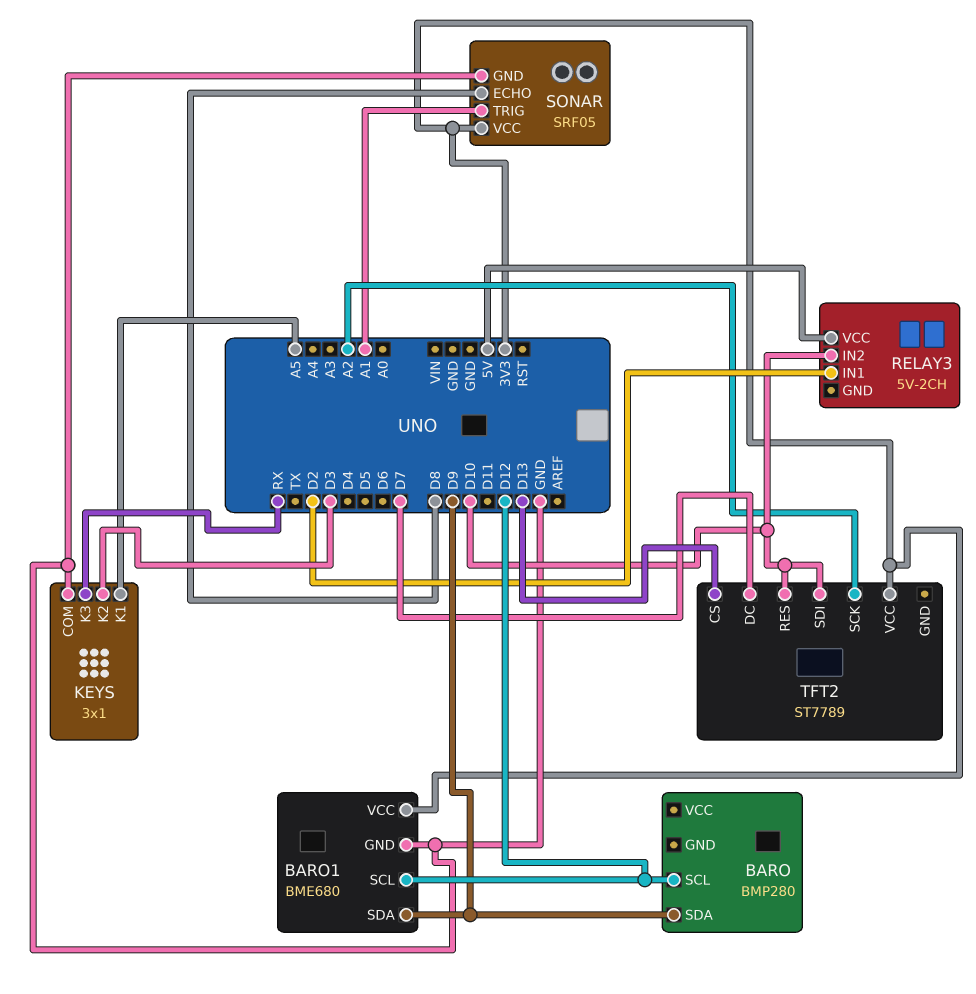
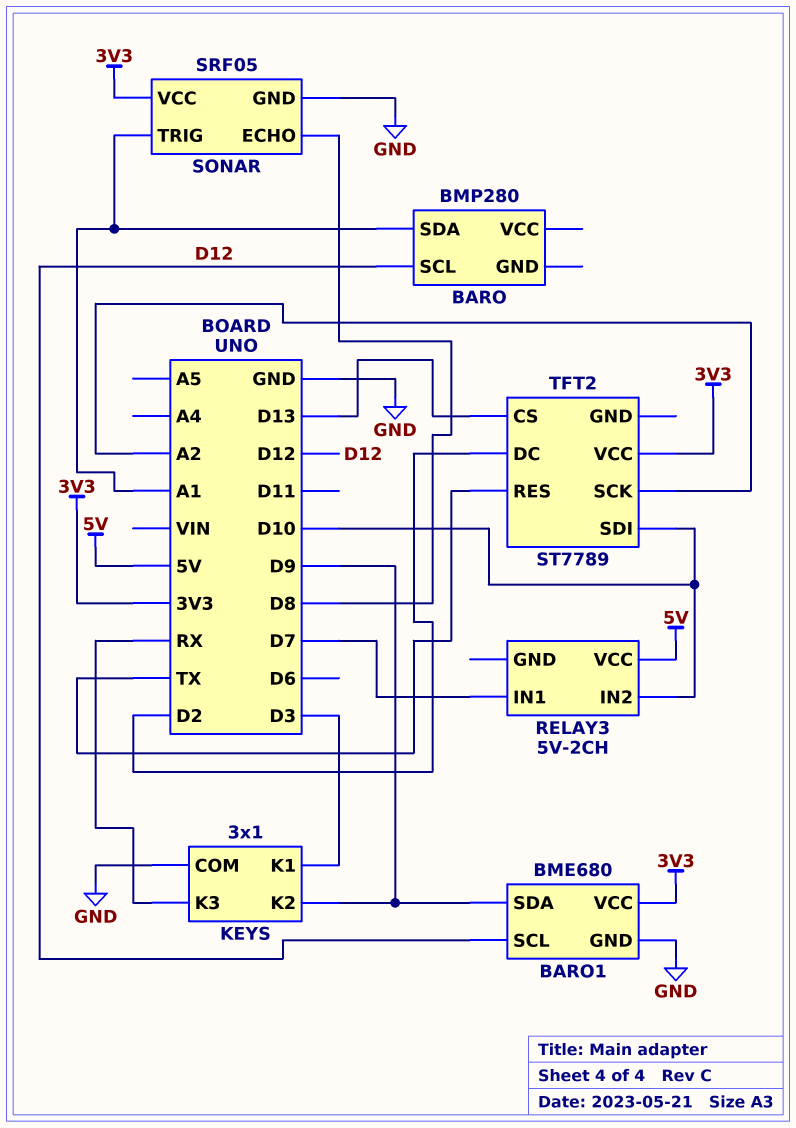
BARO pin SDA: D9 -> A1
KEYS pin K1: A5 -> D3
KEYS pin K2: D3 -> D9
RELAY3 pin IN1: D2 -> D7
TFT2 pin DC: D7 -> D2
TFT2 pin RES: D10 -> TX

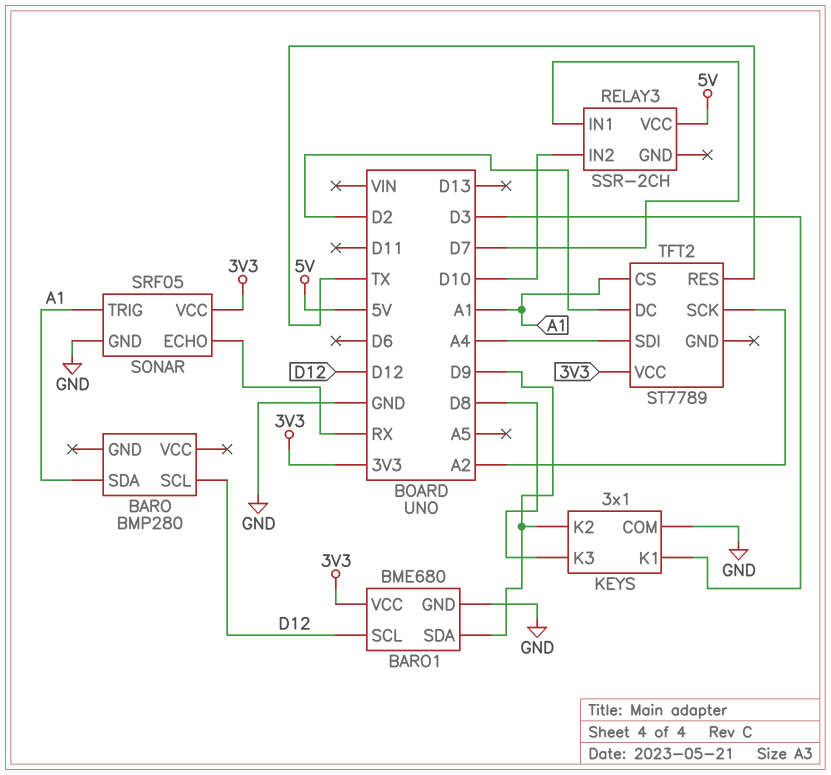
KEYS pin K3: RX -> D8
RELAY3: 5V-2CH -> SSR-2CH
SONAR pin ECHO: D8 -> RX
TFT2 pin CS: D13 -> A1
TFT2 pin SDI: D10 -> A4

